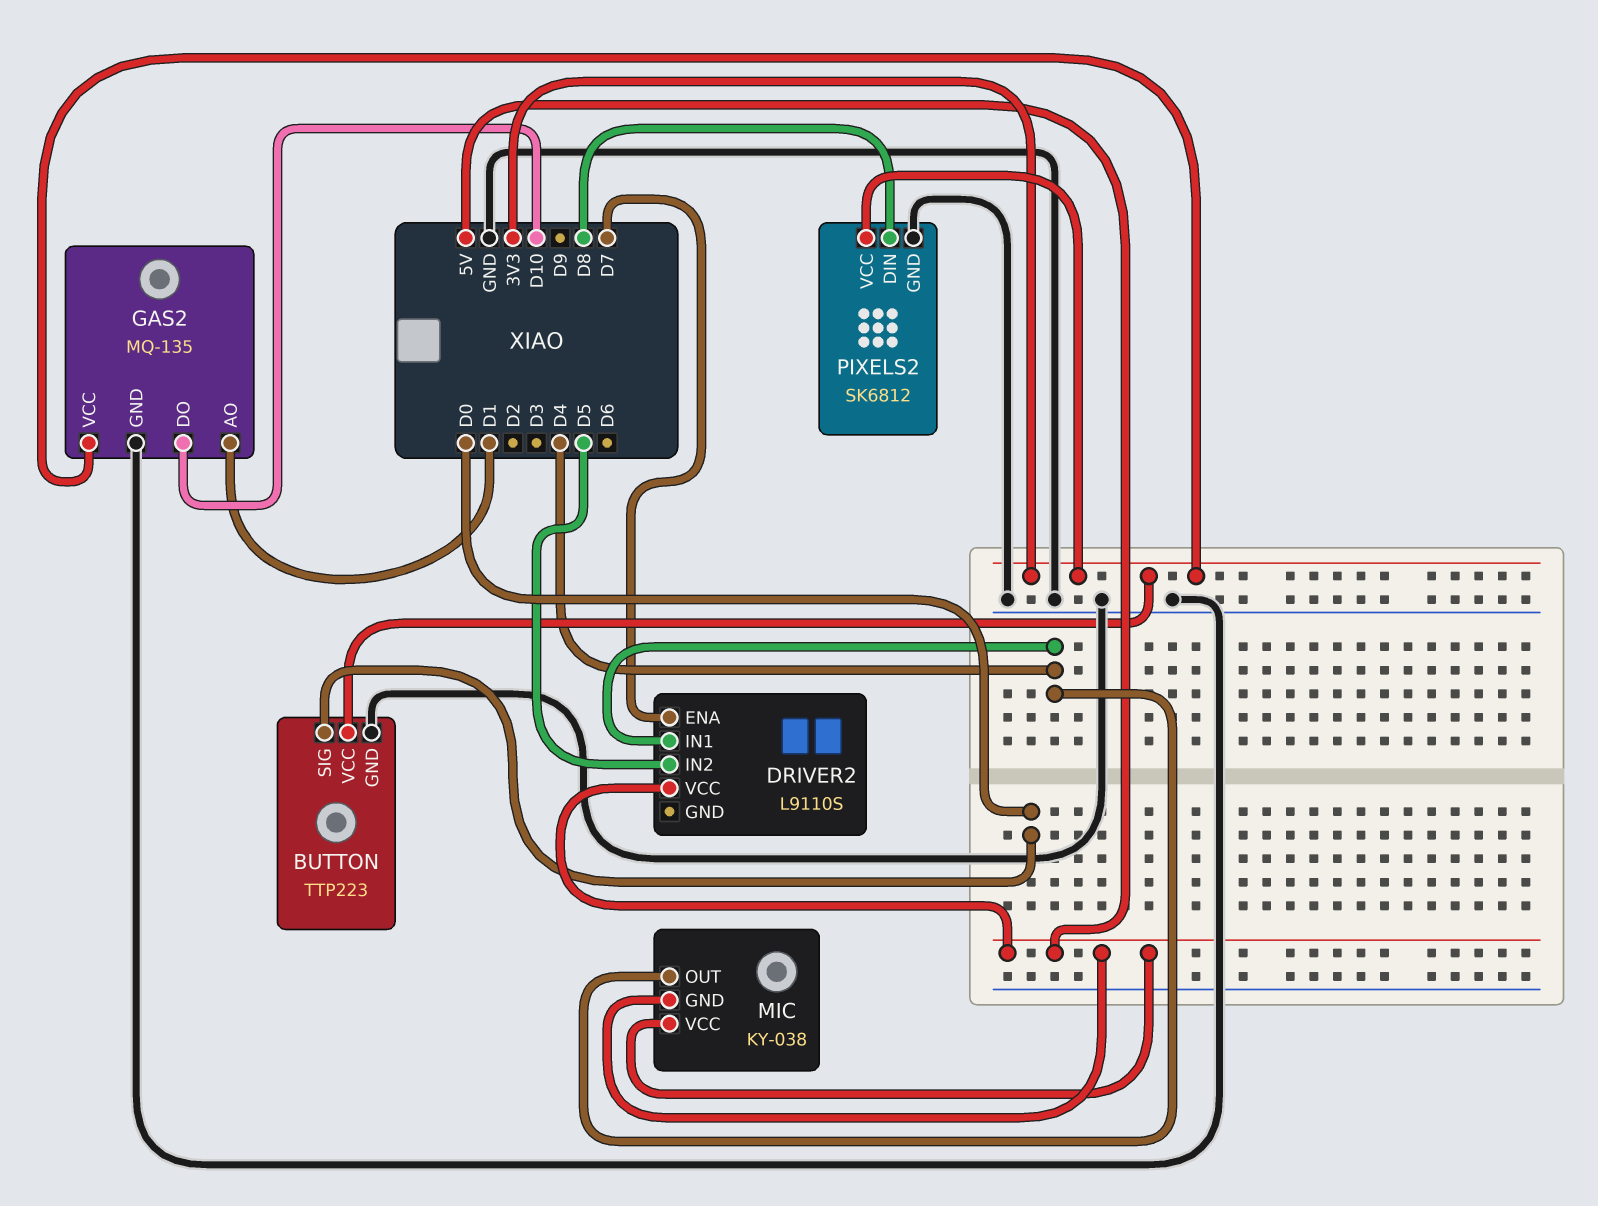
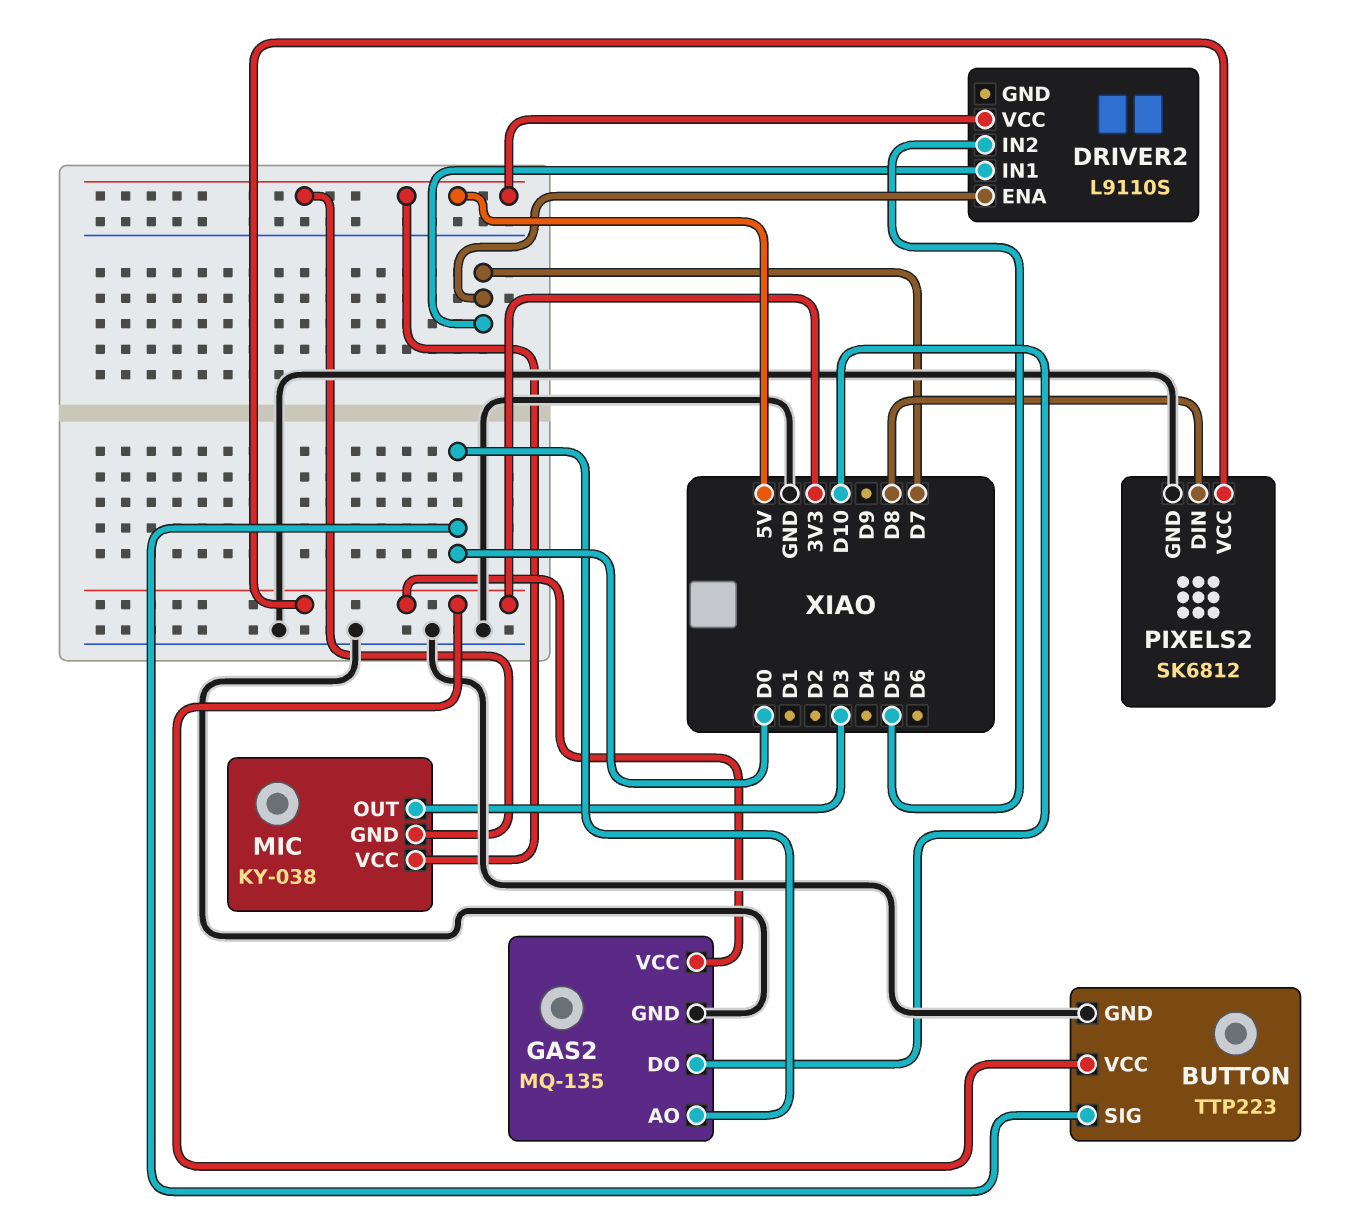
DRIVER2 pin IN1: D4 -> D7
GAS2 pin AO: D1 -> D0
MIC pin OUT: D4 -> D3

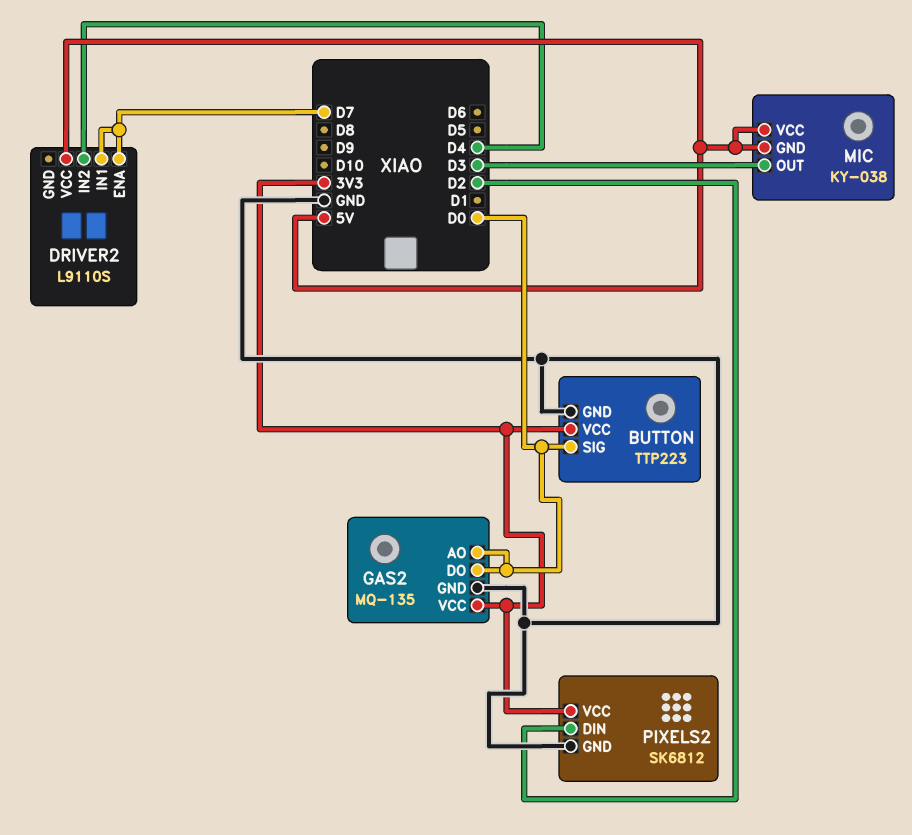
DRIVER2 pin IN2: D5 -> D4
GAS2 pin DO: D10 -> D0
PIXELS2 pin DIN: D8 -> D2

